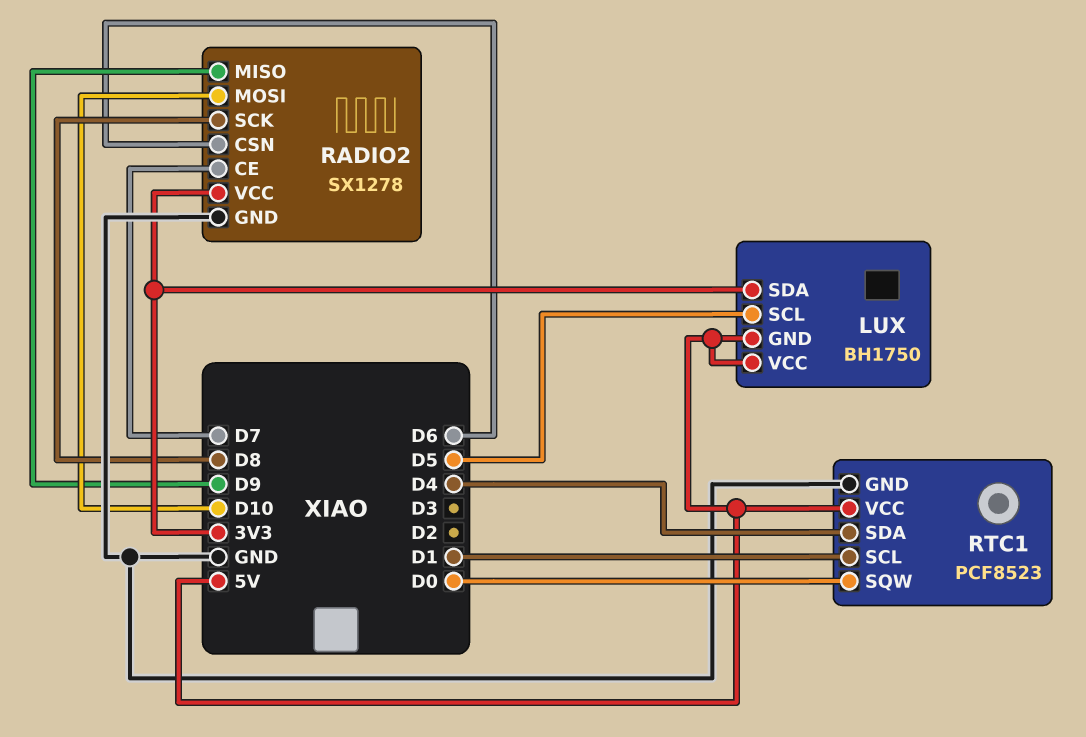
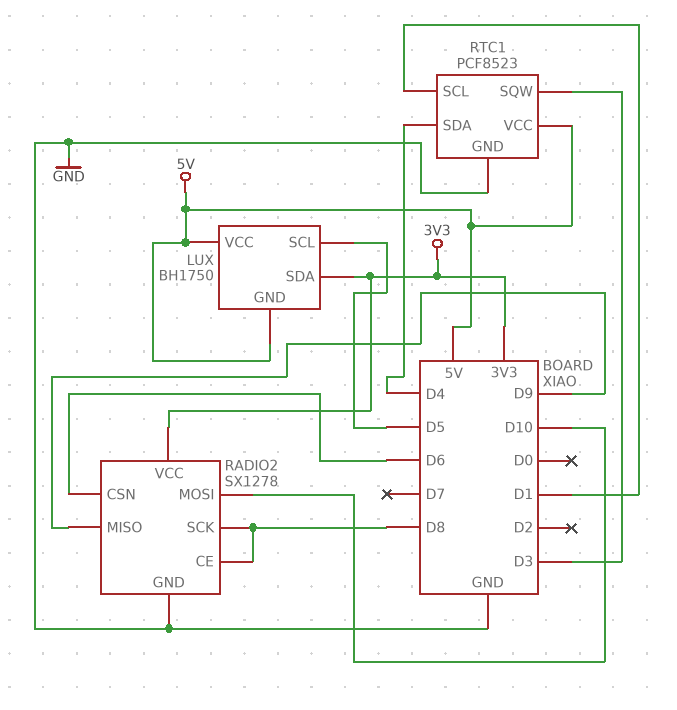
RADIO2 pin CE: D7 -> D8
RTC1 pin SQW: D0 -> D3

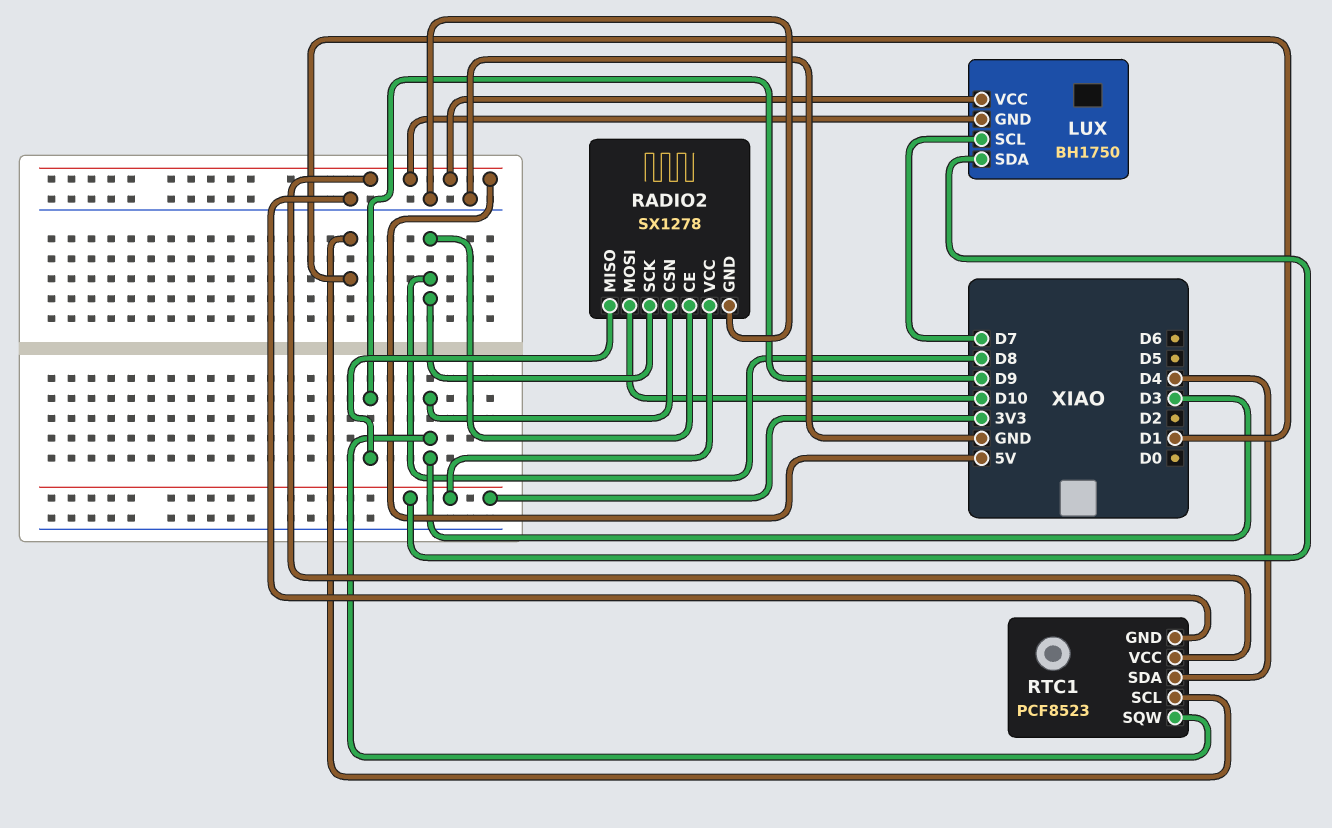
LUX pin SCL: D5 -> D7
RADIO2 pin CSN: D6 -> D3

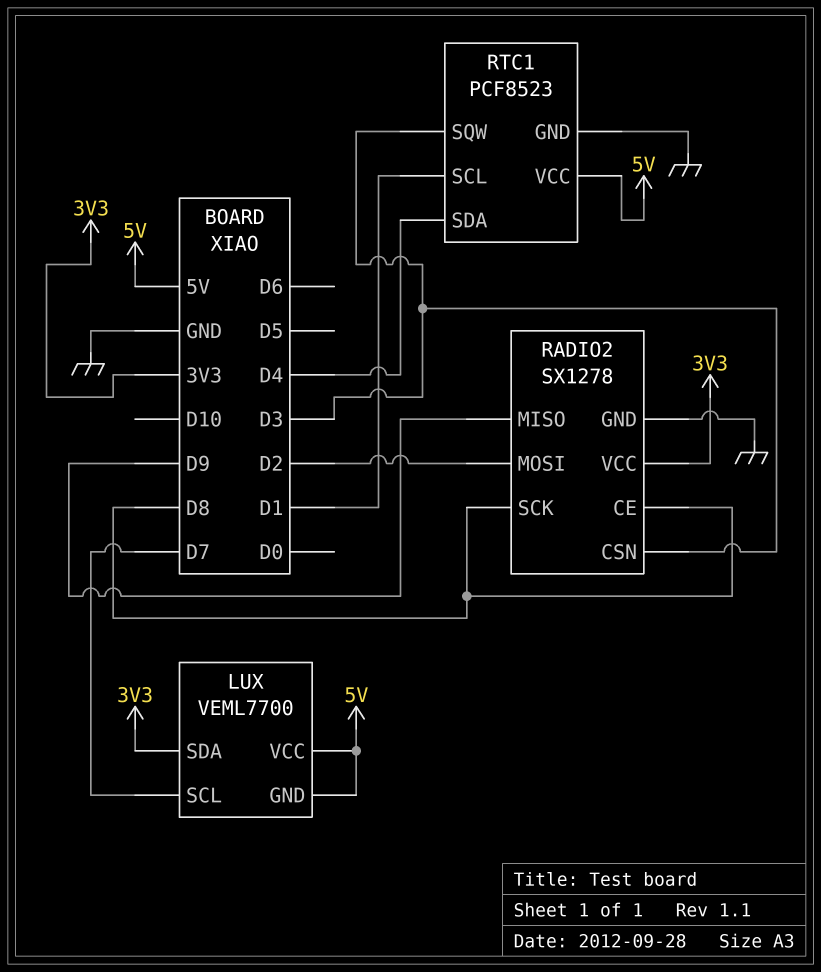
LUX: BH1750 -> VEML7700
RADIO2 pin MOSI: D10 -> D2

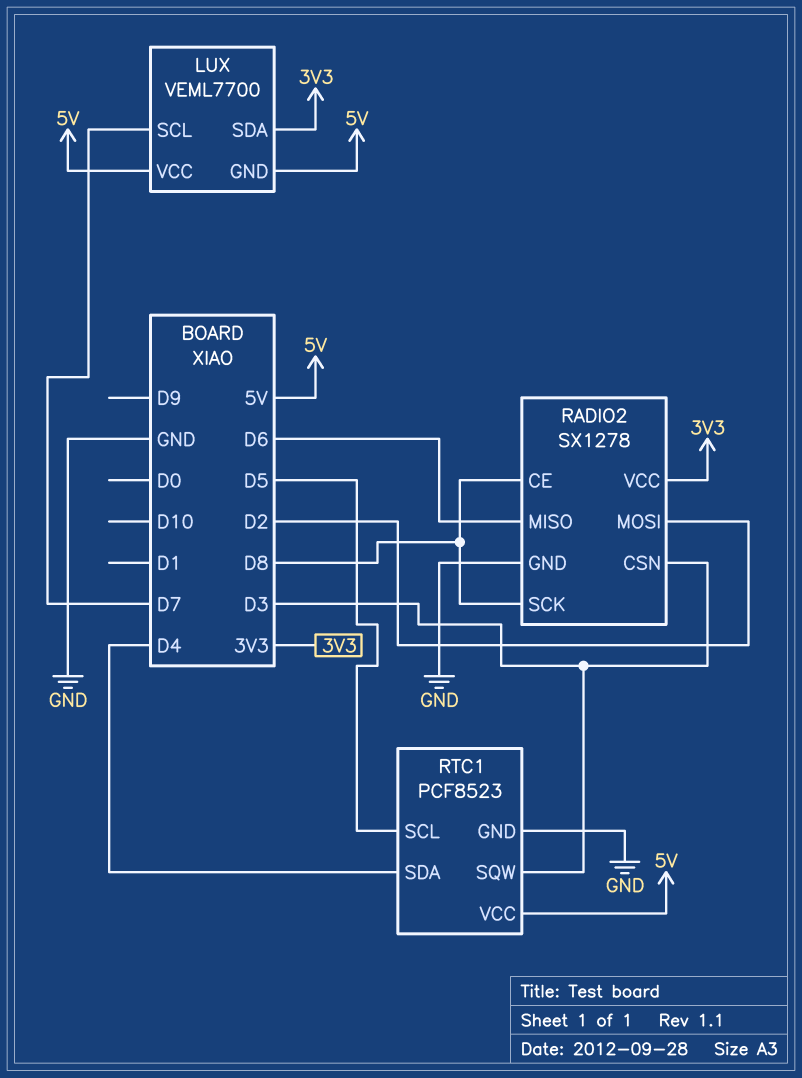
RADIO2 pin MISO: D9 -> D6
RTC1 pin SCL: D1 -> D5

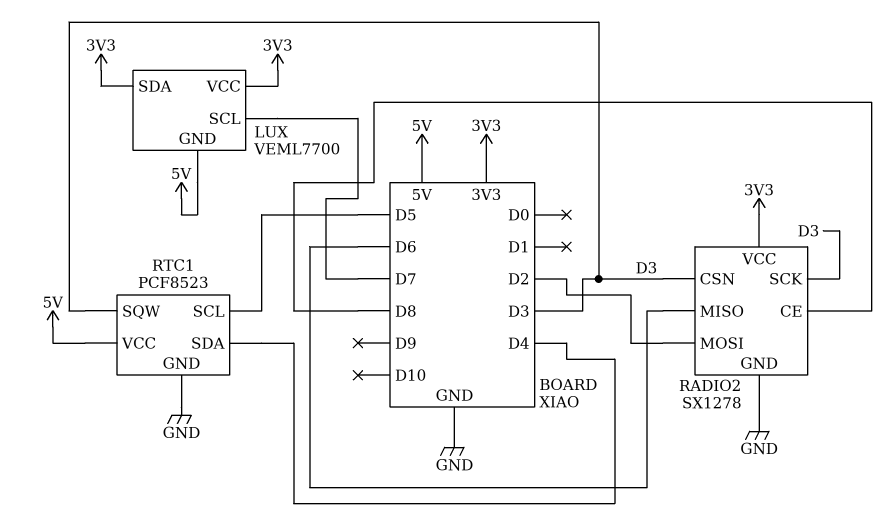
LUX pin VCC: 5V -> 3V3
RADIO2 pin SCK: D8 -> D3

